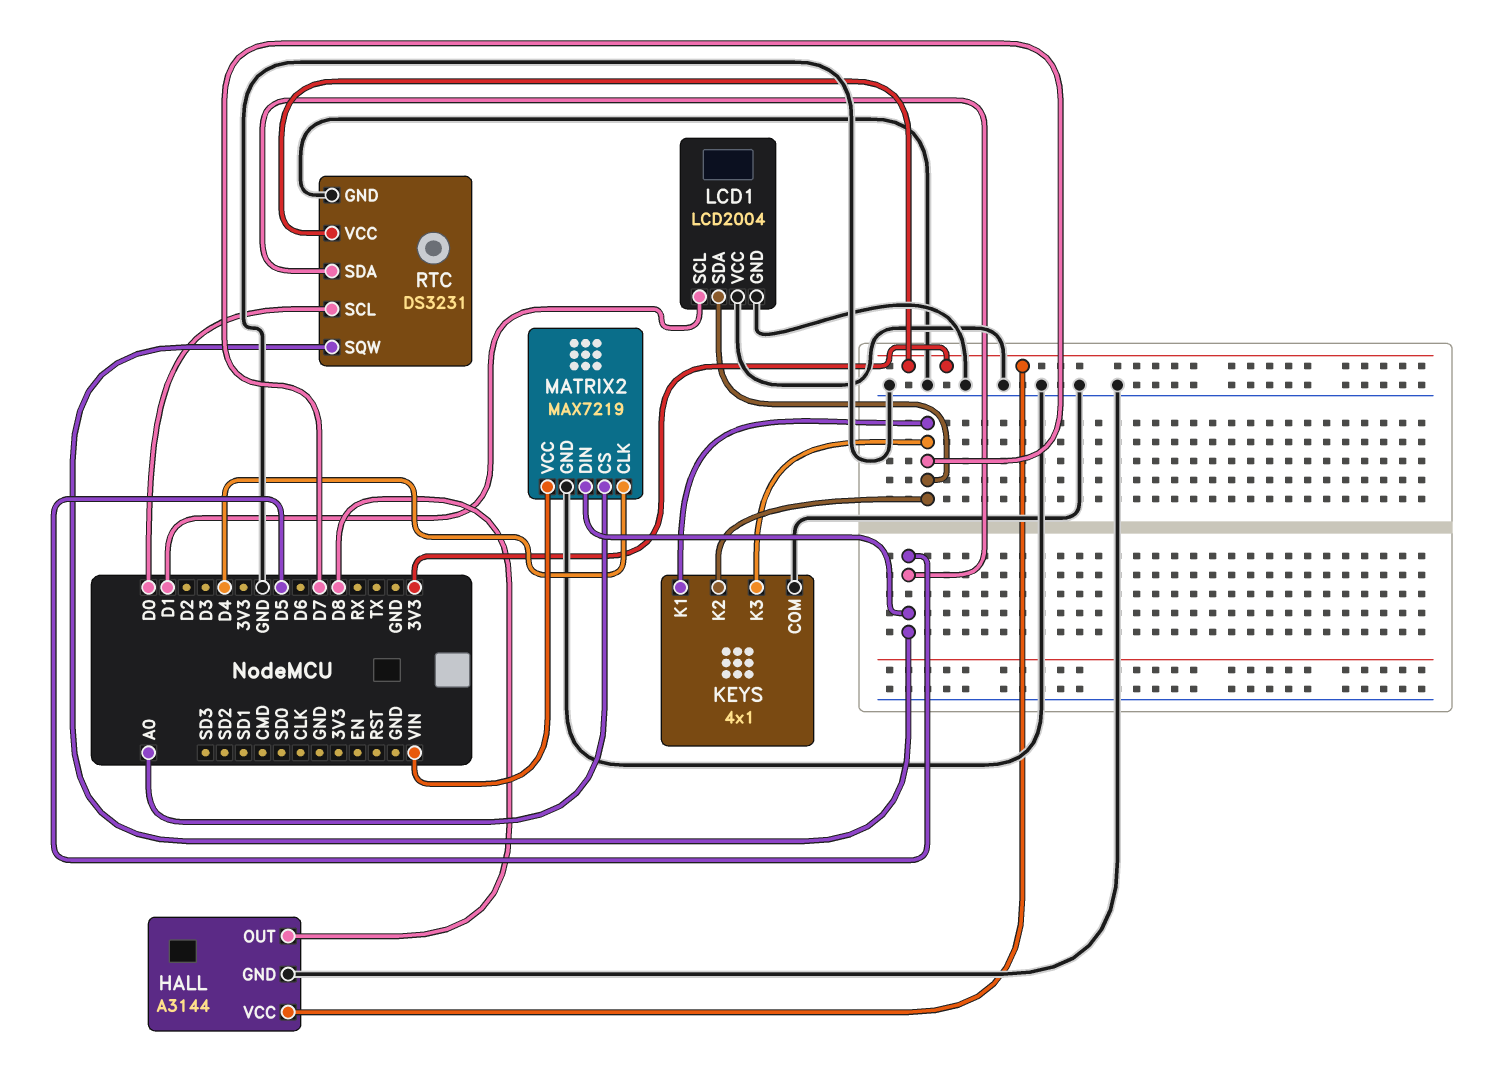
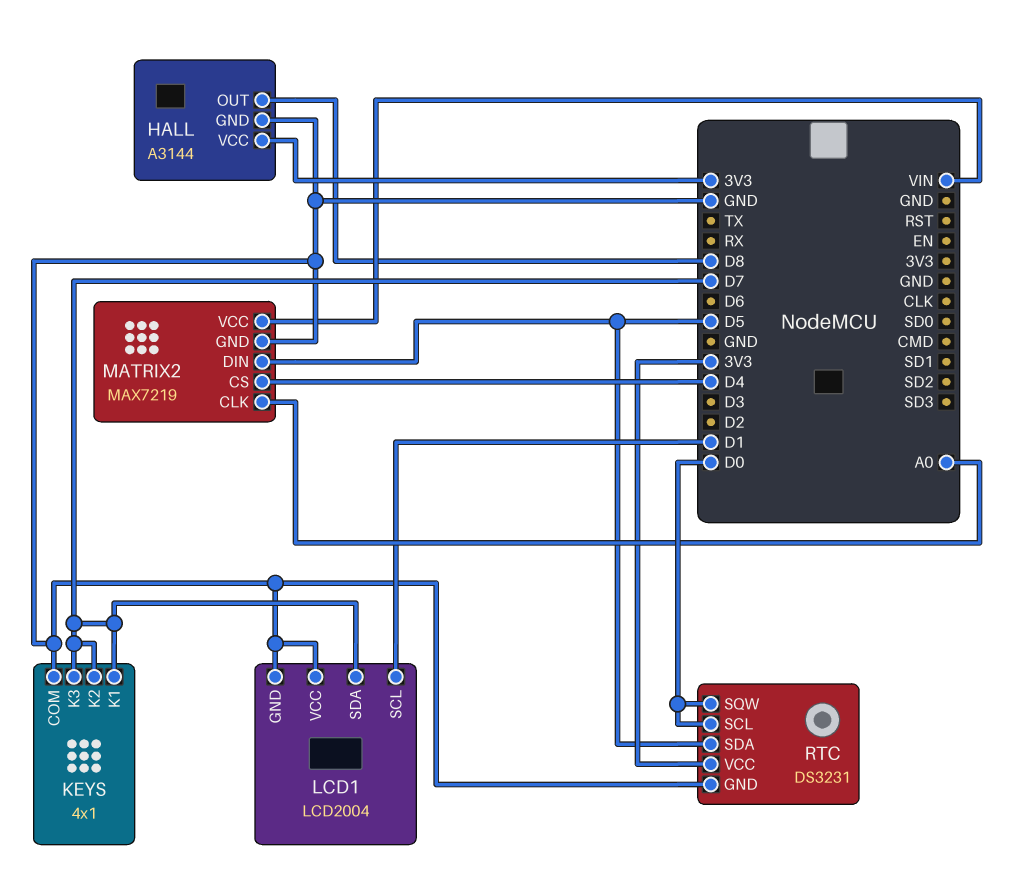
MATRIX2 pin CLK: D4 -> A0
MATRIX2 pin CS: A0 -> D4
RTC pin SQW: D5 -> D0

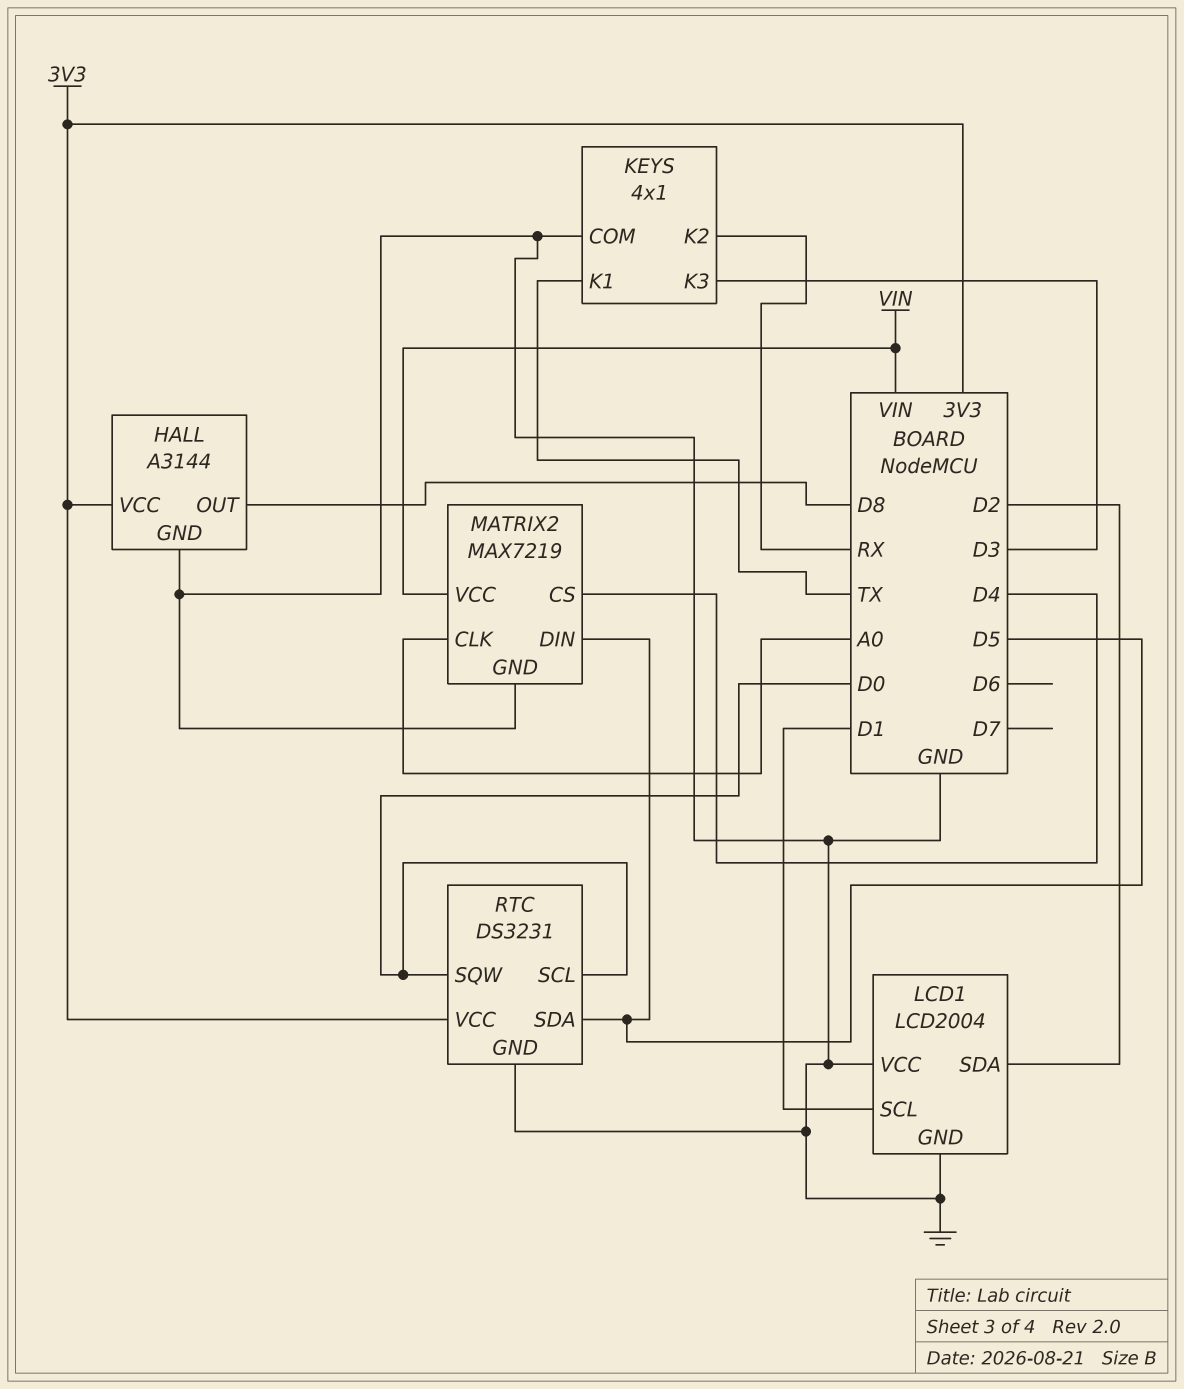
KEYS pin K1: D7 -> TX
KEYS pin K2: D7 -> RX
KEYS pin K3: D7 -> D3
LCD1 pin SDA: D7 -> D2

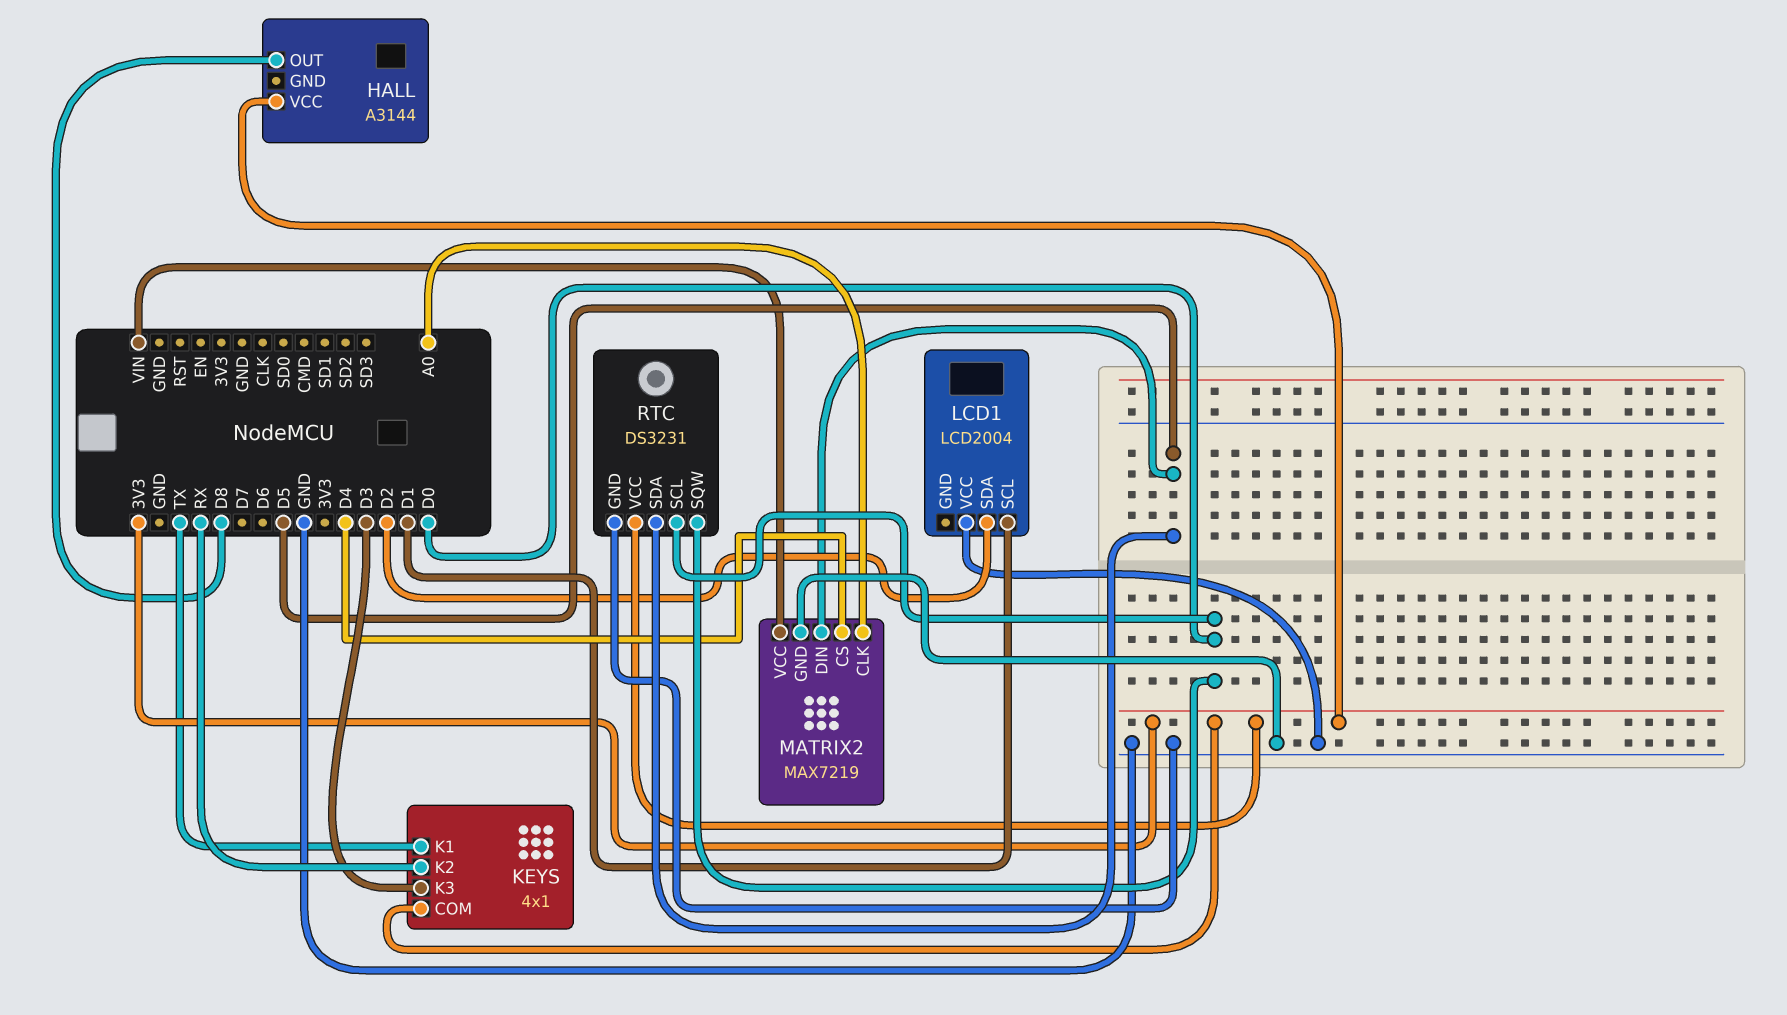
HALL pin GND: GND -> none
KEYS pin COM: GND -> 3V3
LCD1 pin GND: GND -> none

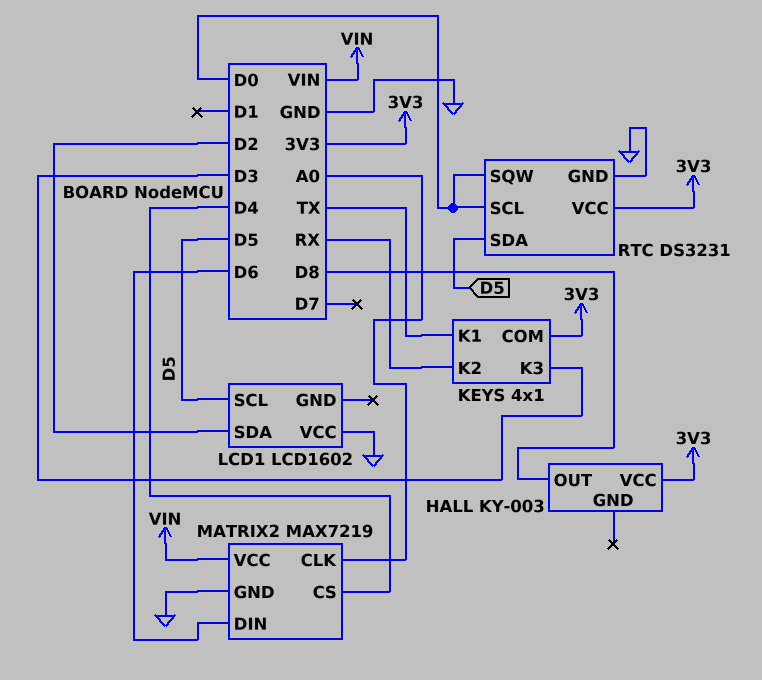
HALL: A3144 -> KY-003
LCD1: LCD2004 -> LCD1602
LCD1 pin SCL: D1 -> D5
MATRIX2 pin DIN: D5 -> D6

